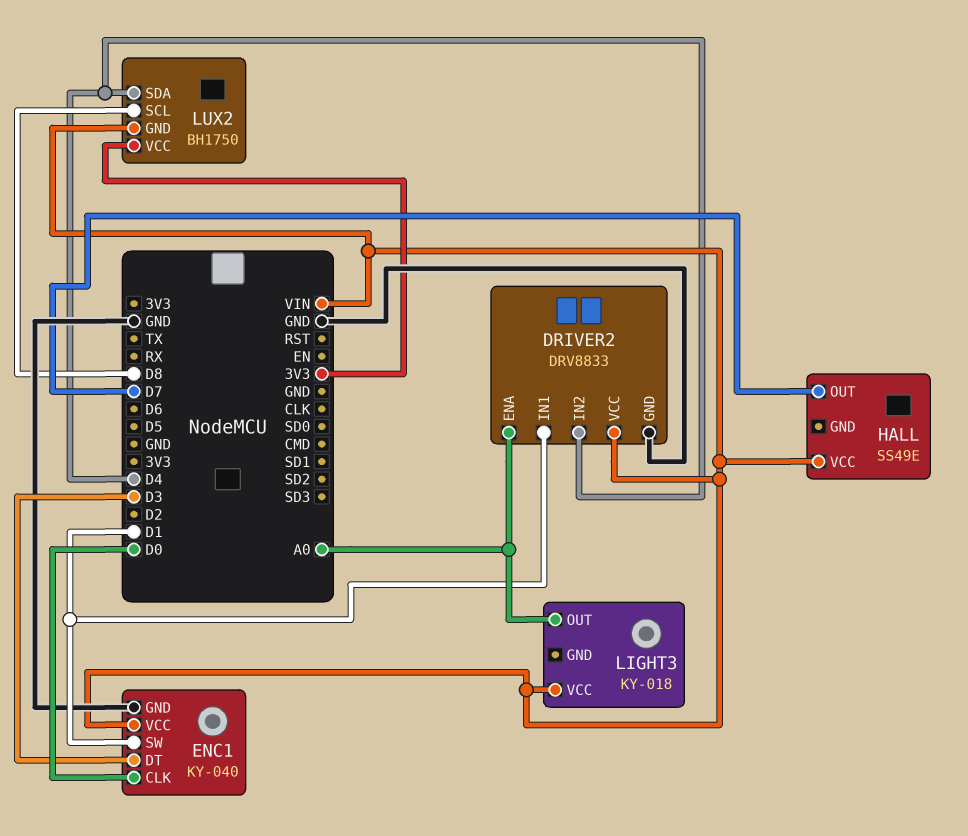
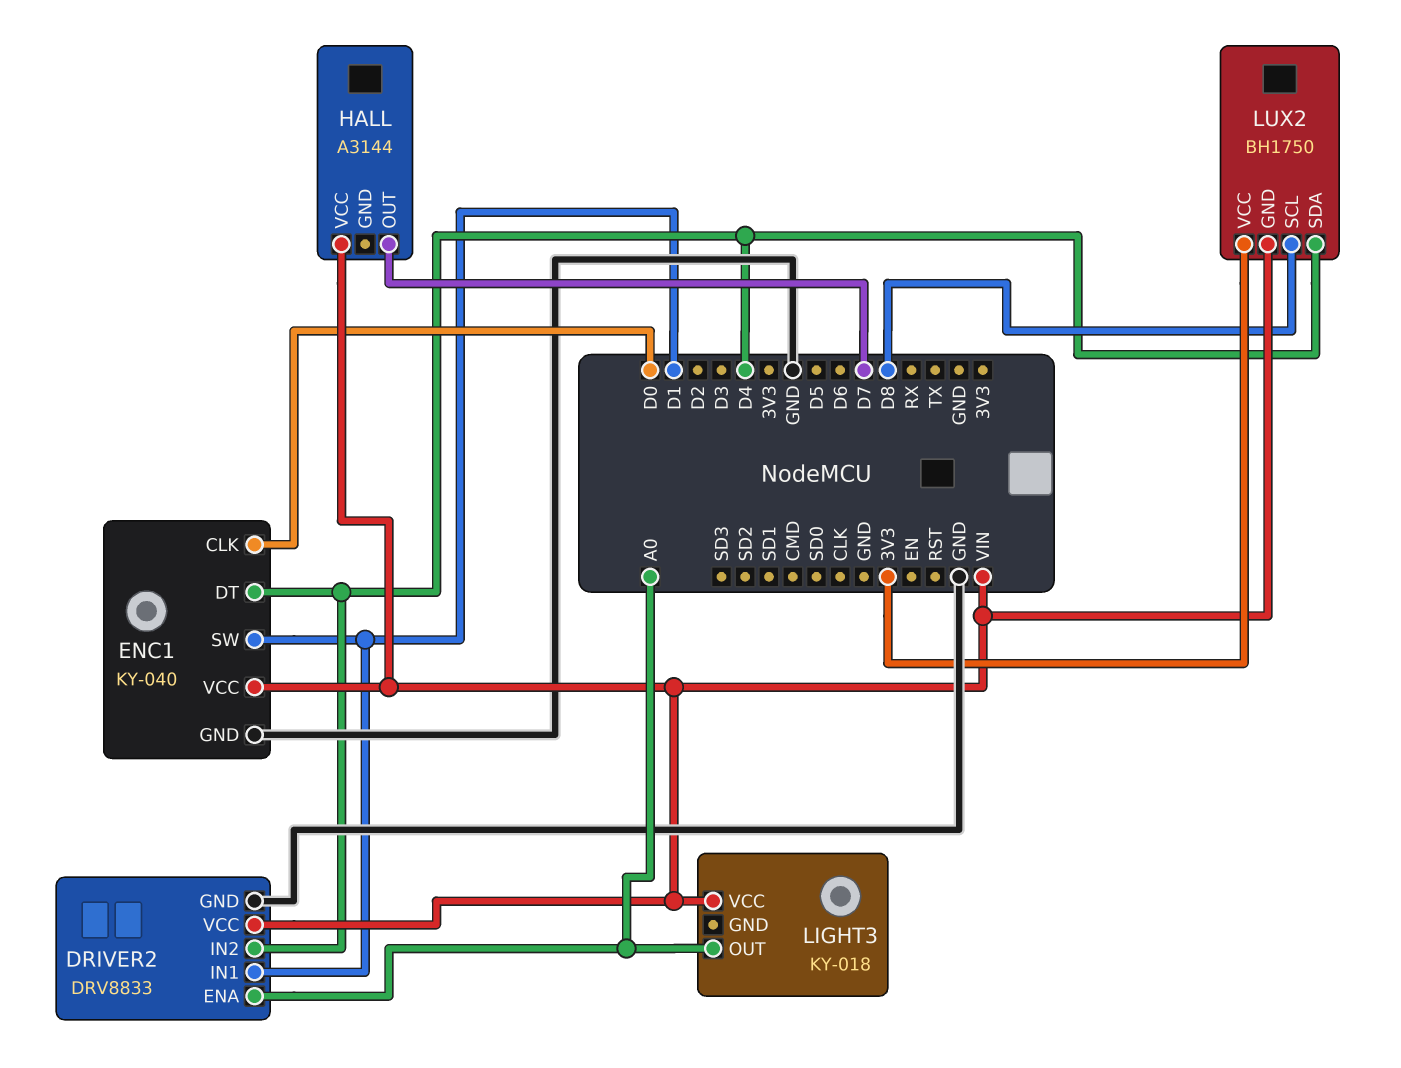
ENC1 pin DT: D3 -> D4
HALL: SS49E -> A3144

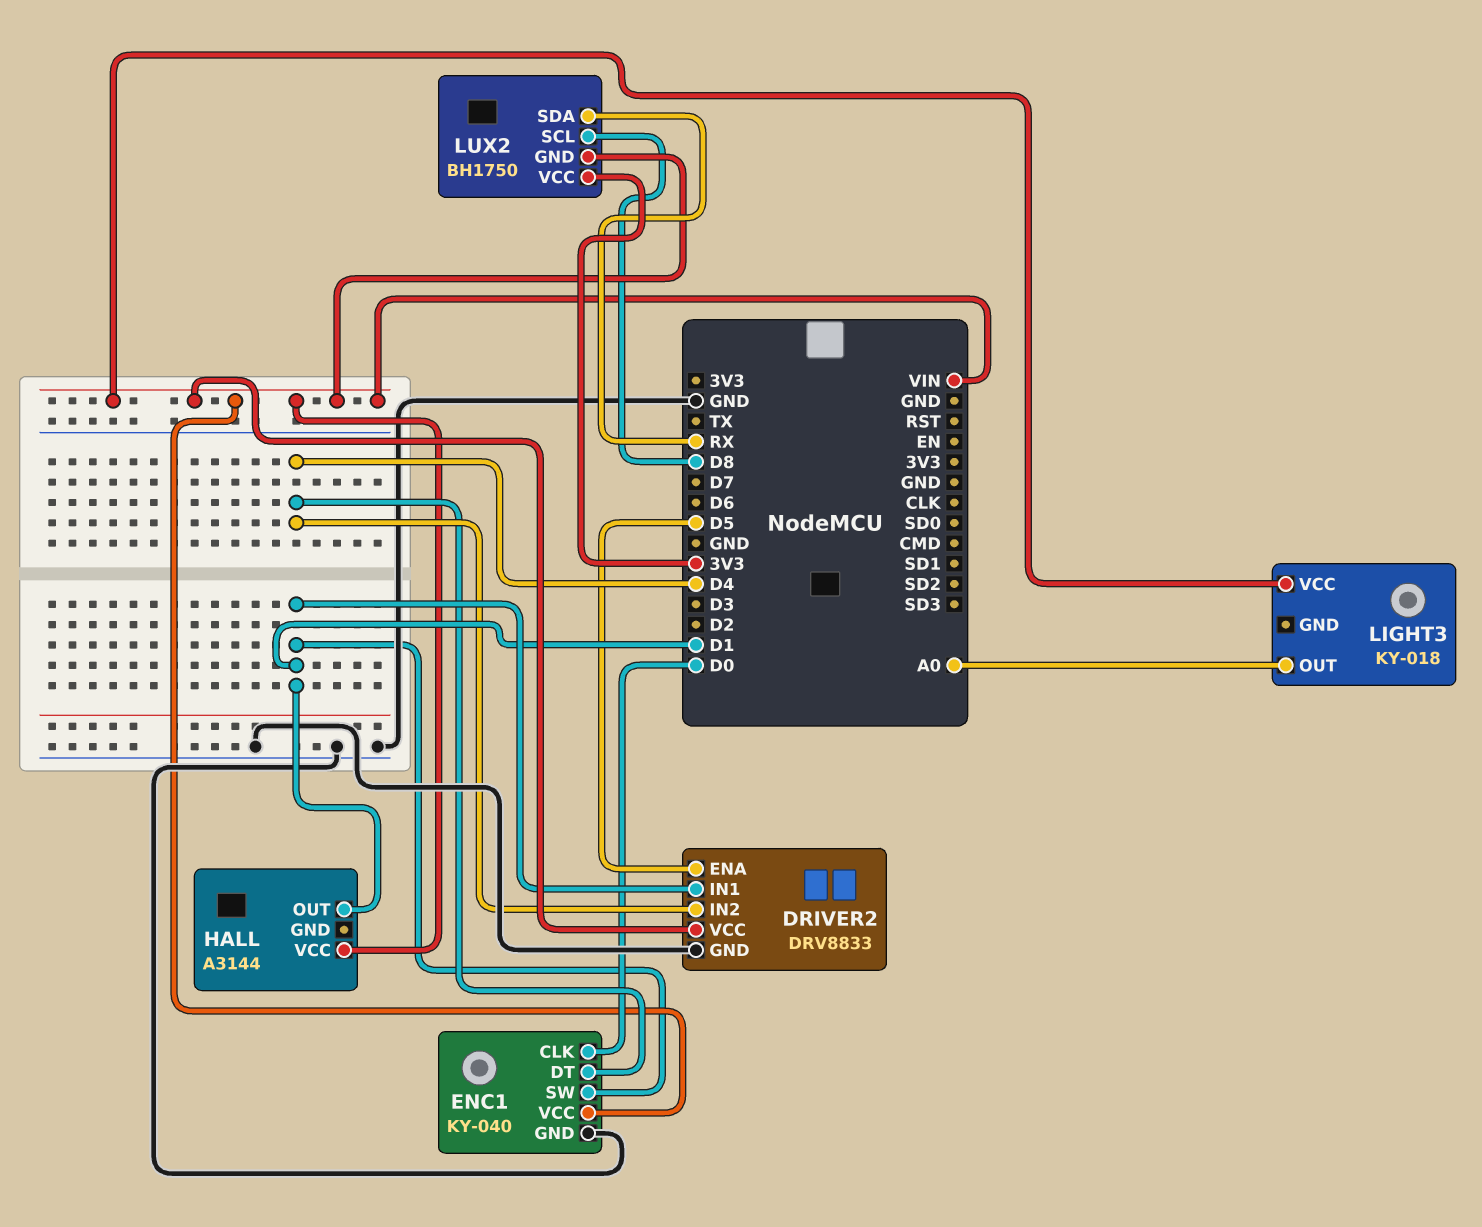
DRIVER2 pin ENA: A0 -> D5
HALL pin OUT: D7 -> D1
LUX2 pin SDA: D4 -> RX

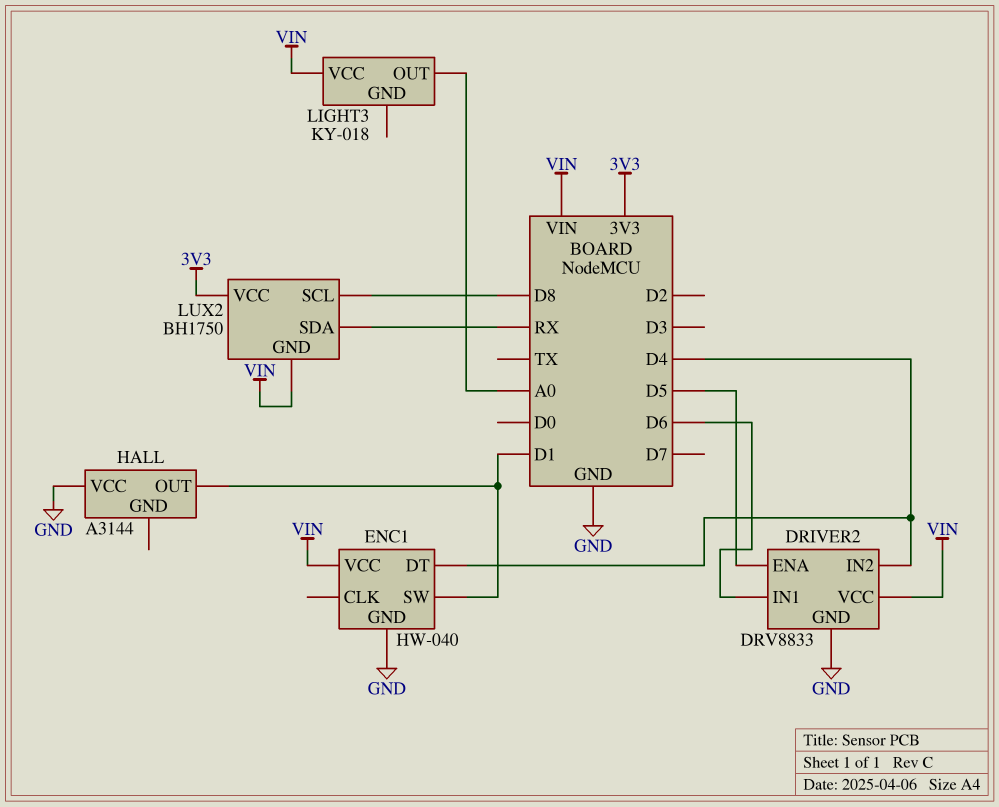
DRIVER2 pin IN1: D1 -> D6
ENC1: KY-040 -> HW-040
ENC1 pin CLK: D0 -> none
HALL pin VCC: VIN -> GND

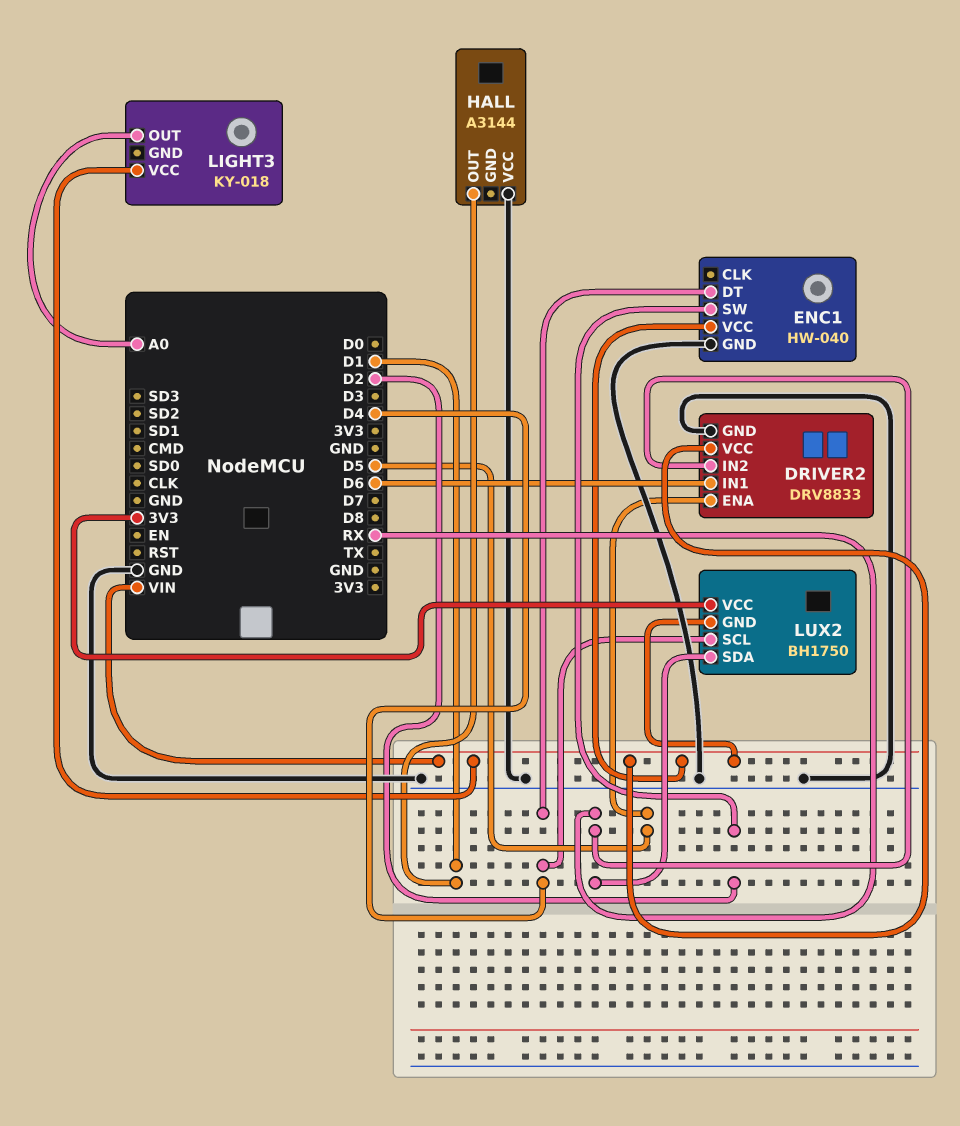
DRIVER2 pin IN2: D4 -> RX
ENC1 pin SW: D1 -> D2
LUX2 pin SCL: D8 -> D4

